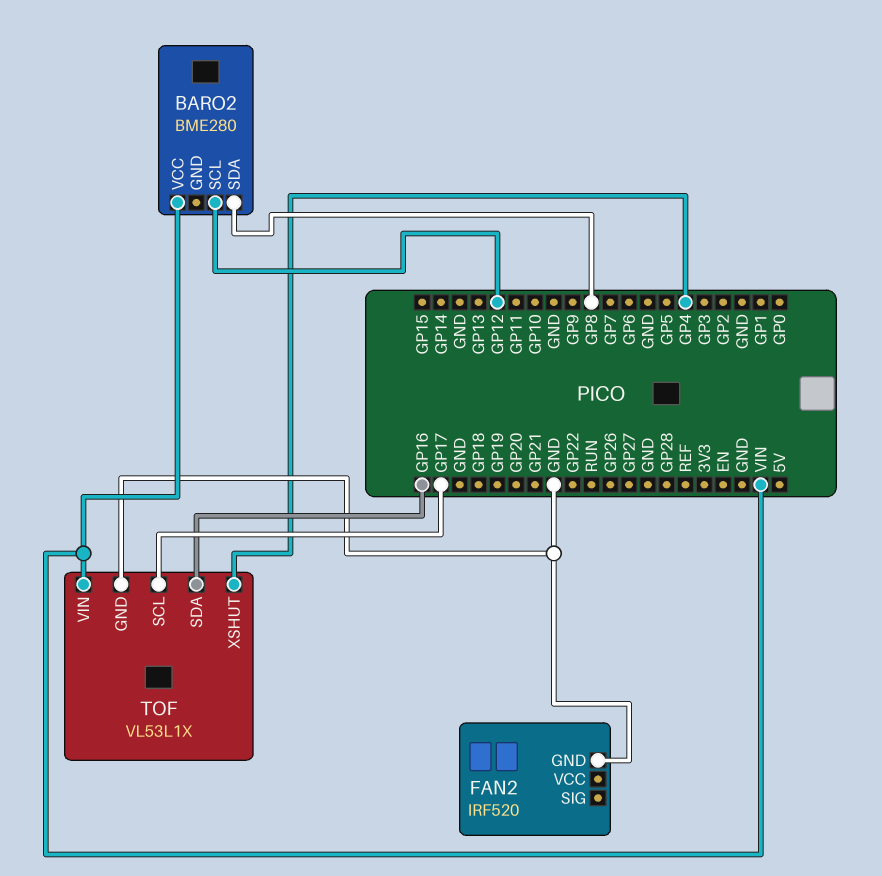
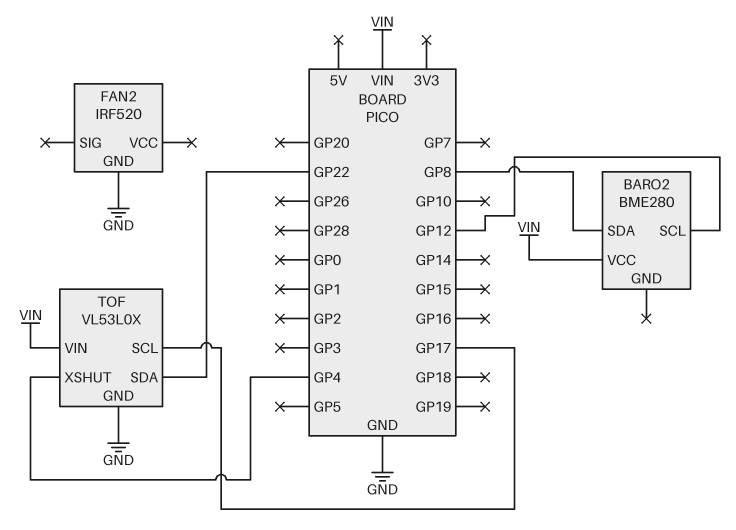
TOF: VL53L1X -> VL53L0X
TOF pin SDA: GP16 -> GP22

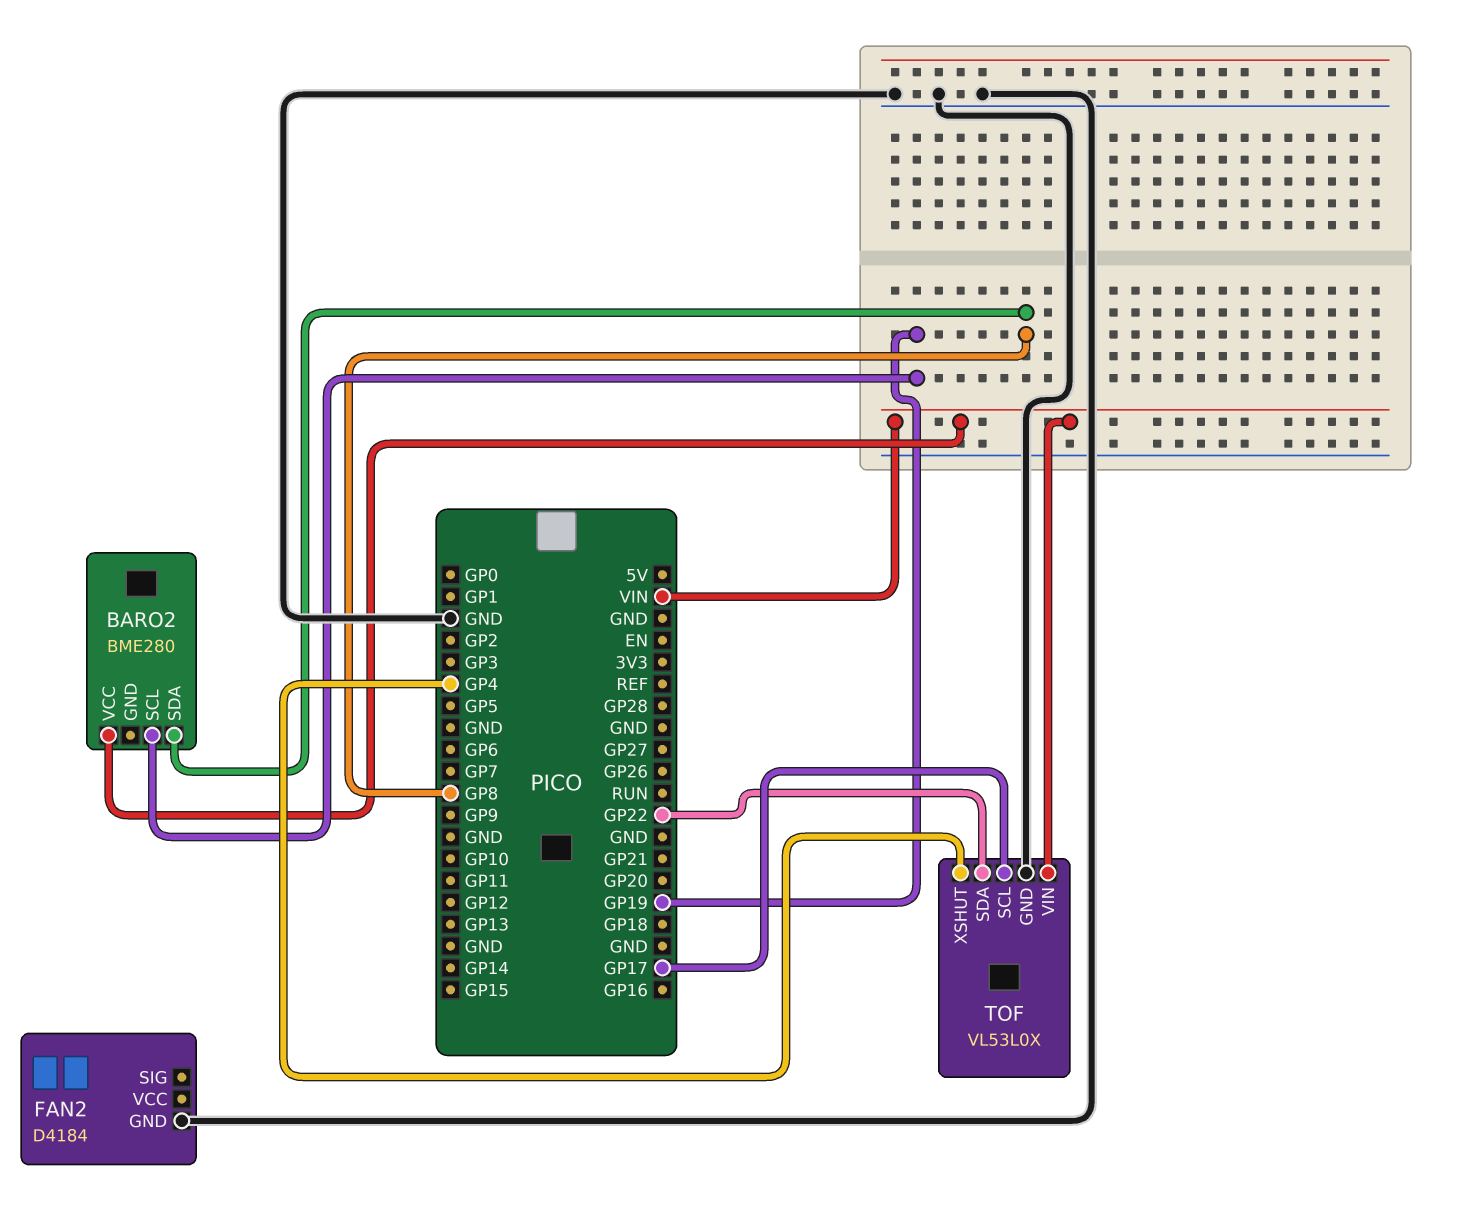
BARO2 pin SCL: GP12 -> GP19
FAN2: IRF520 -> D4184

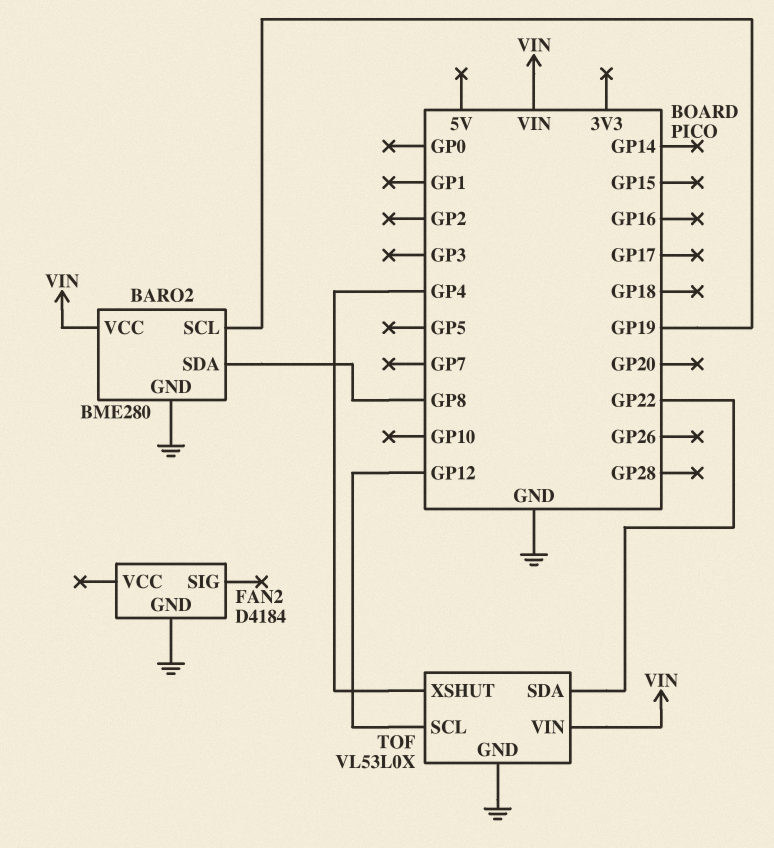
BARO2 pin GND: none -> GND
TOF pin SCL: GP17 -> GP12

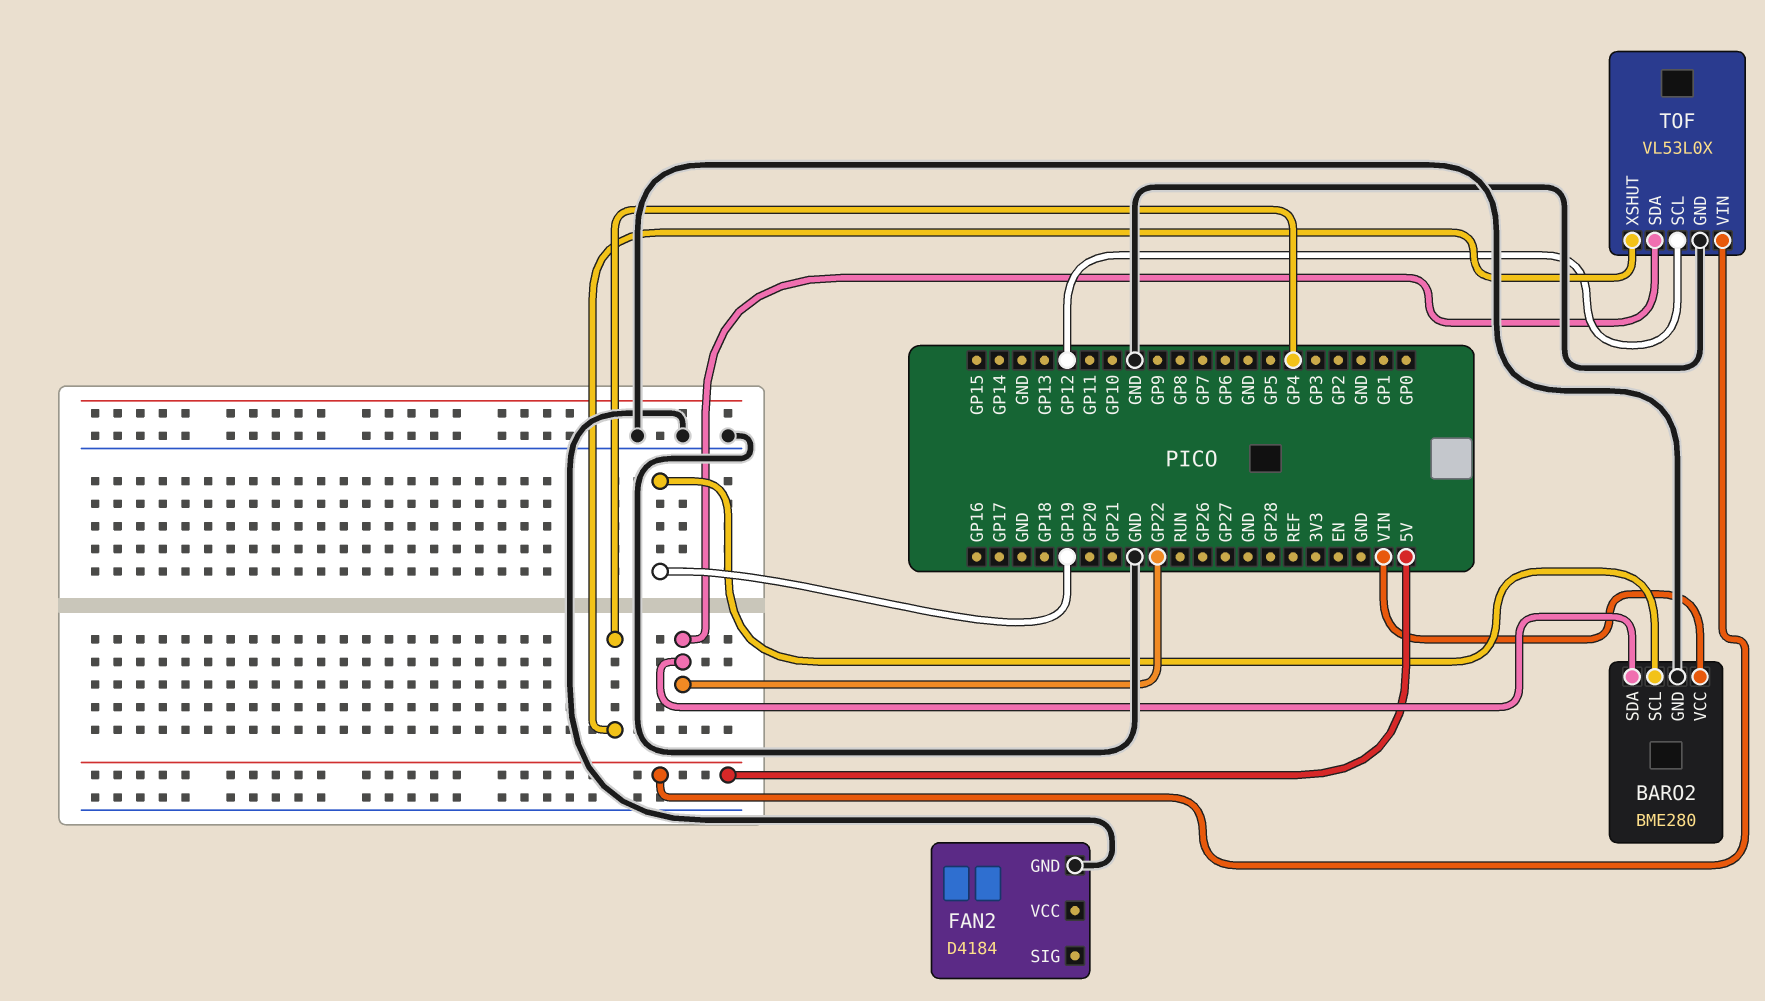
BARO2 pin SDA: GP8 -> GP22
TOF pin VIN: VIN -> 5V

